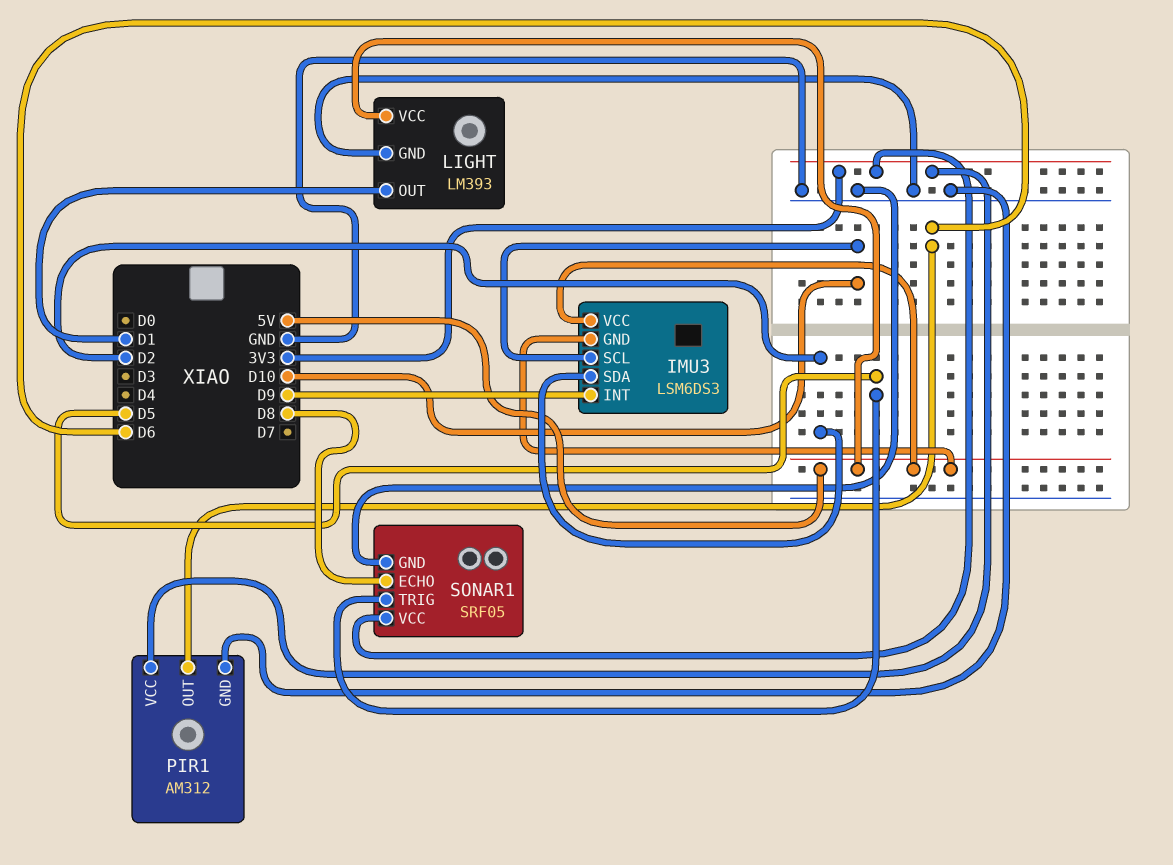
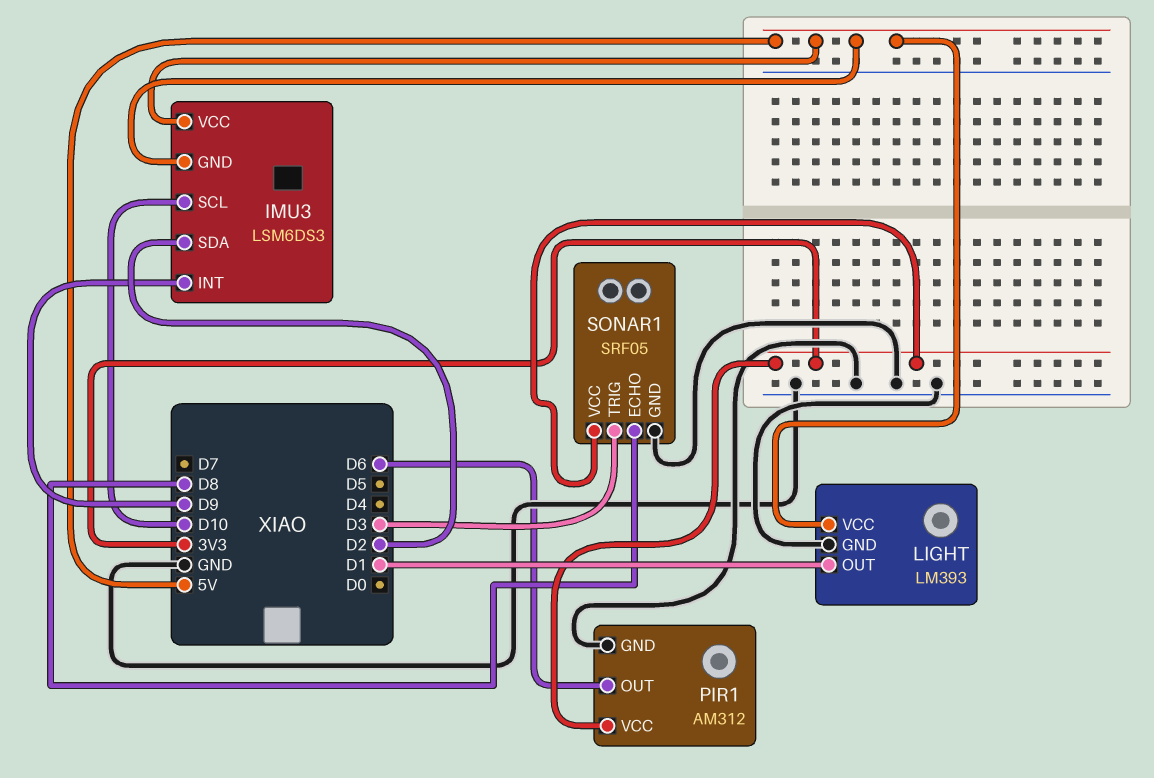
SONAR1 pin TRIG: D5 -> D3

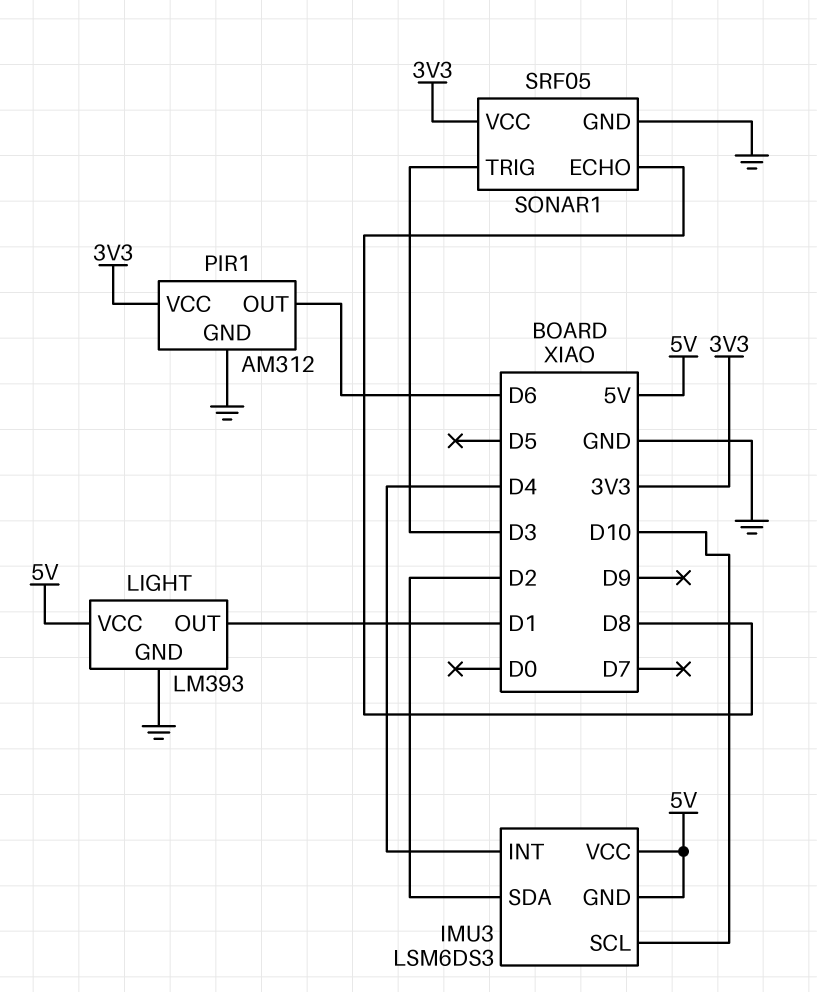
IMU3 pin INT: D9 -> D4

